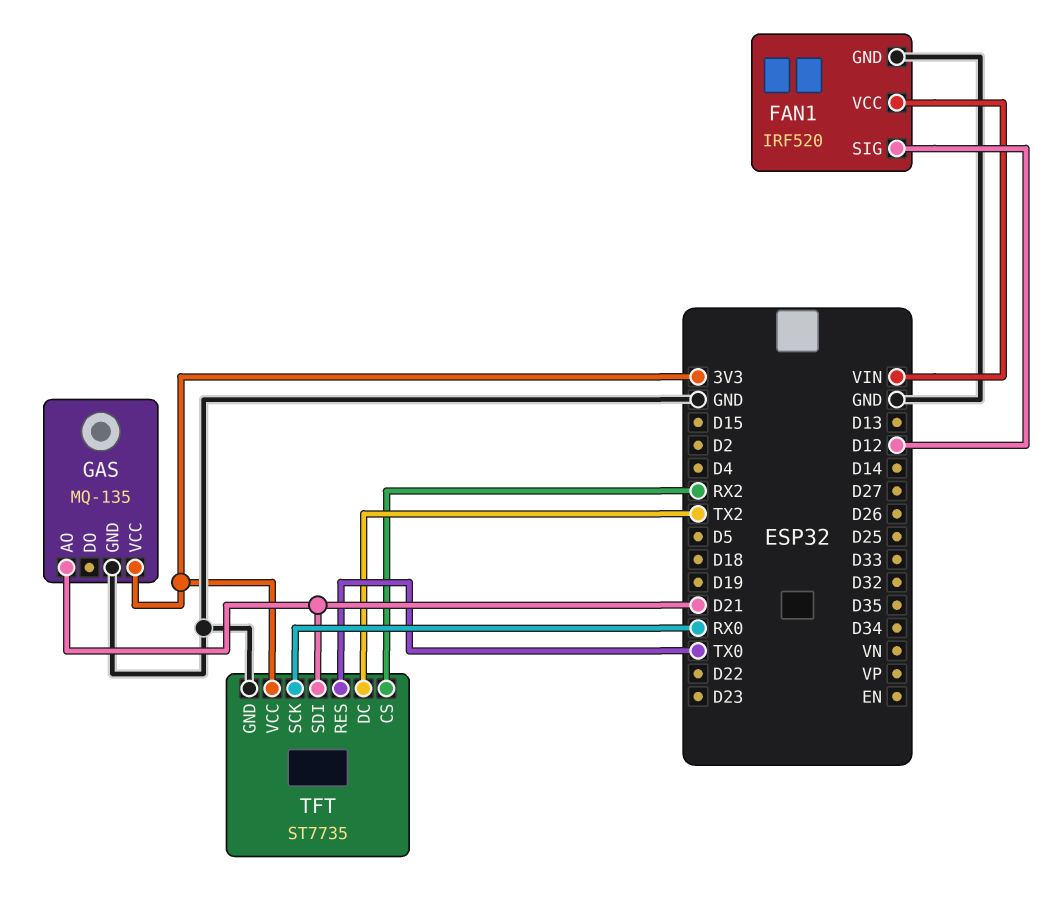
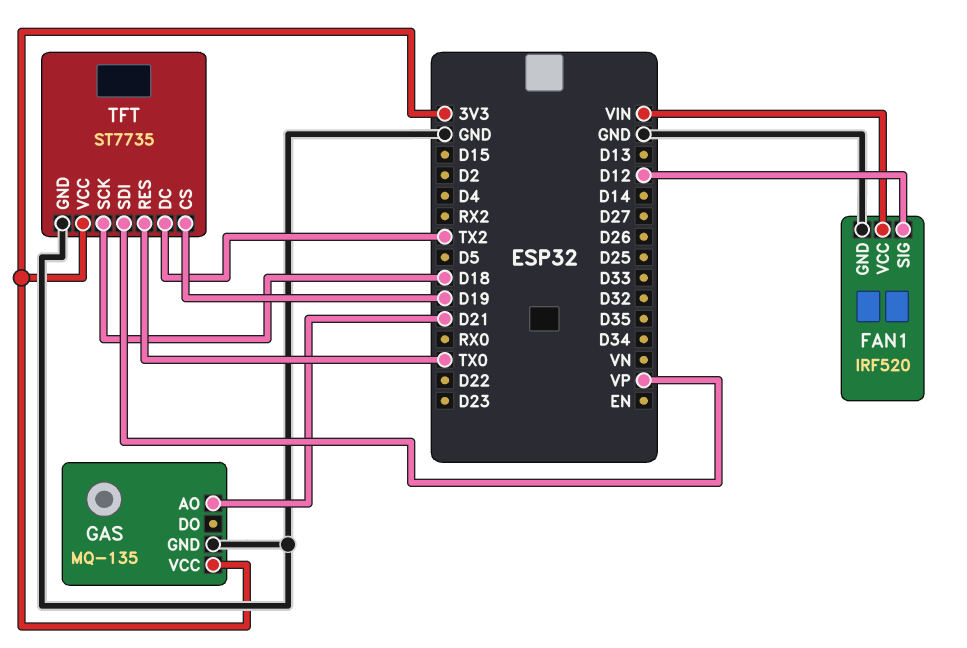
TFT pin CS: RX2 -> D19
TFT pin SCK: RX0 -> D18
TFT pin SDI: D21 -> VP

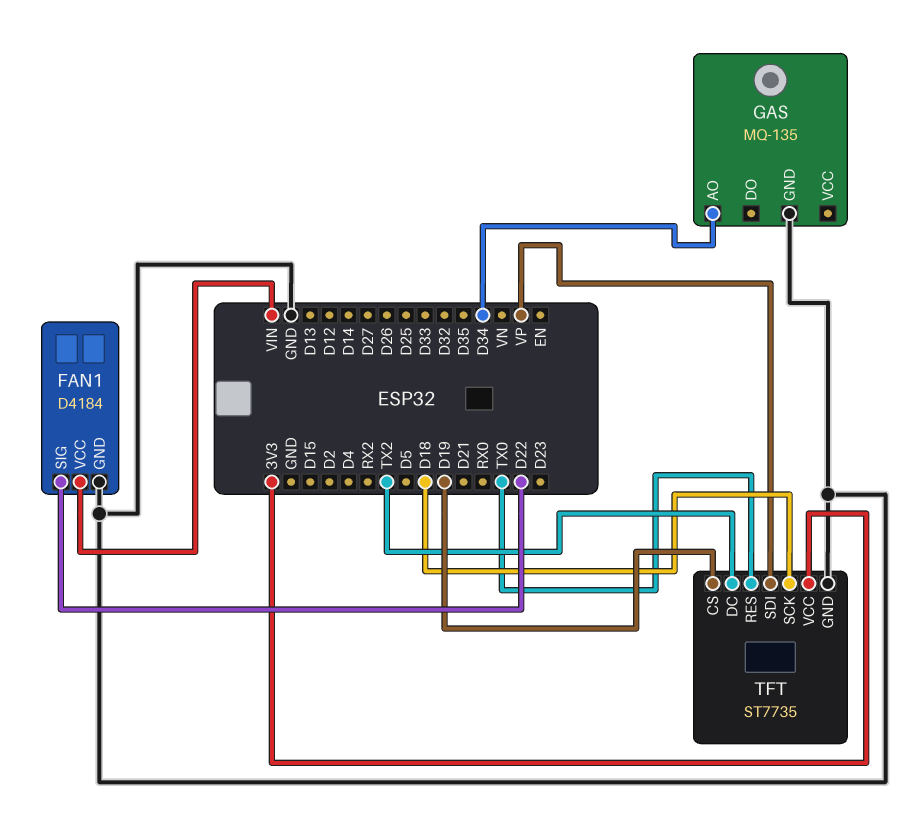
FAN1: IRF520 -> D4184
FAN1 pin SIG: D12 -> D22
GAS pin AO: D21 -> D34
GAS pin VCC: 3V3 -> none

